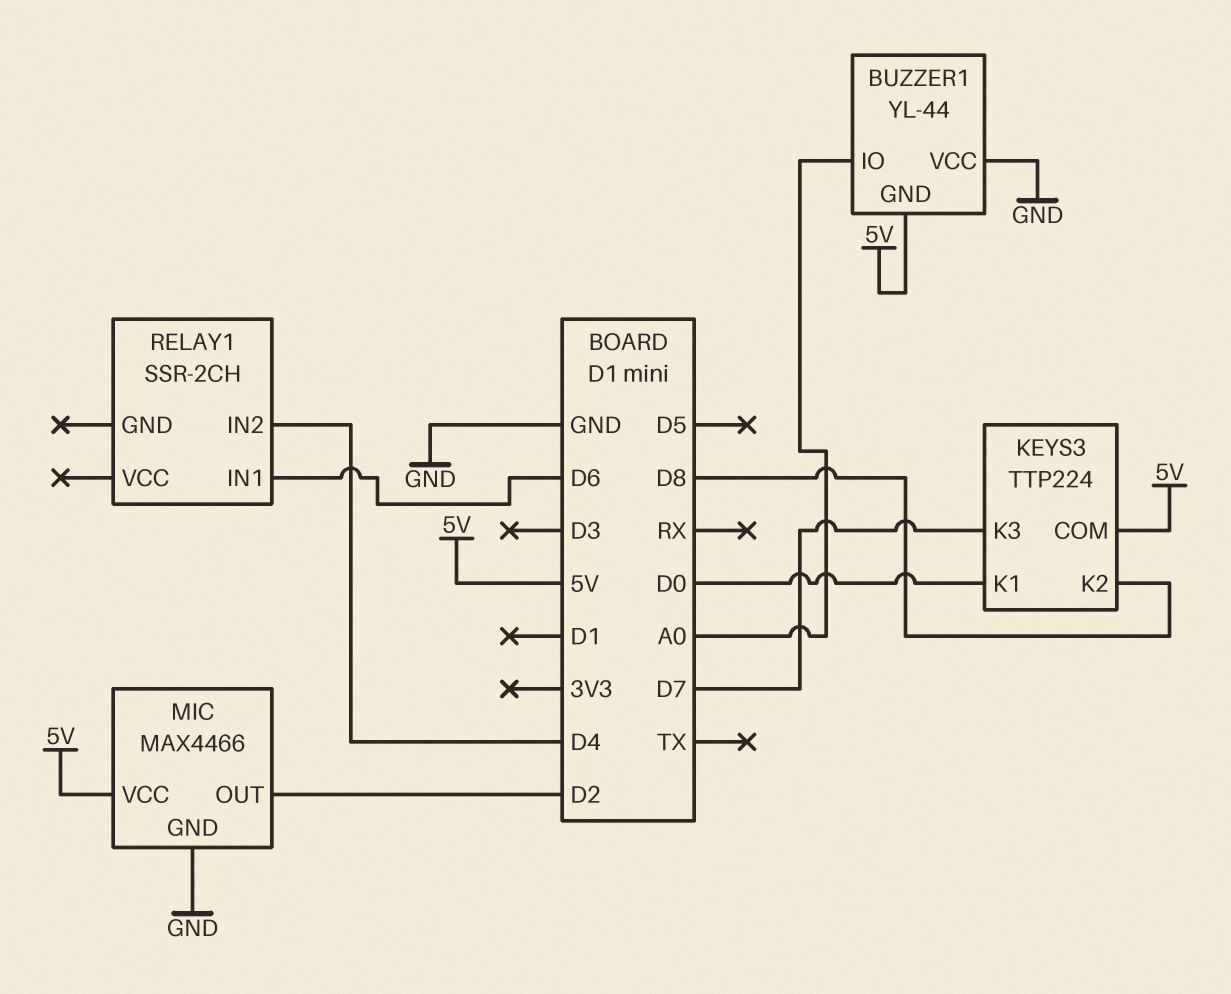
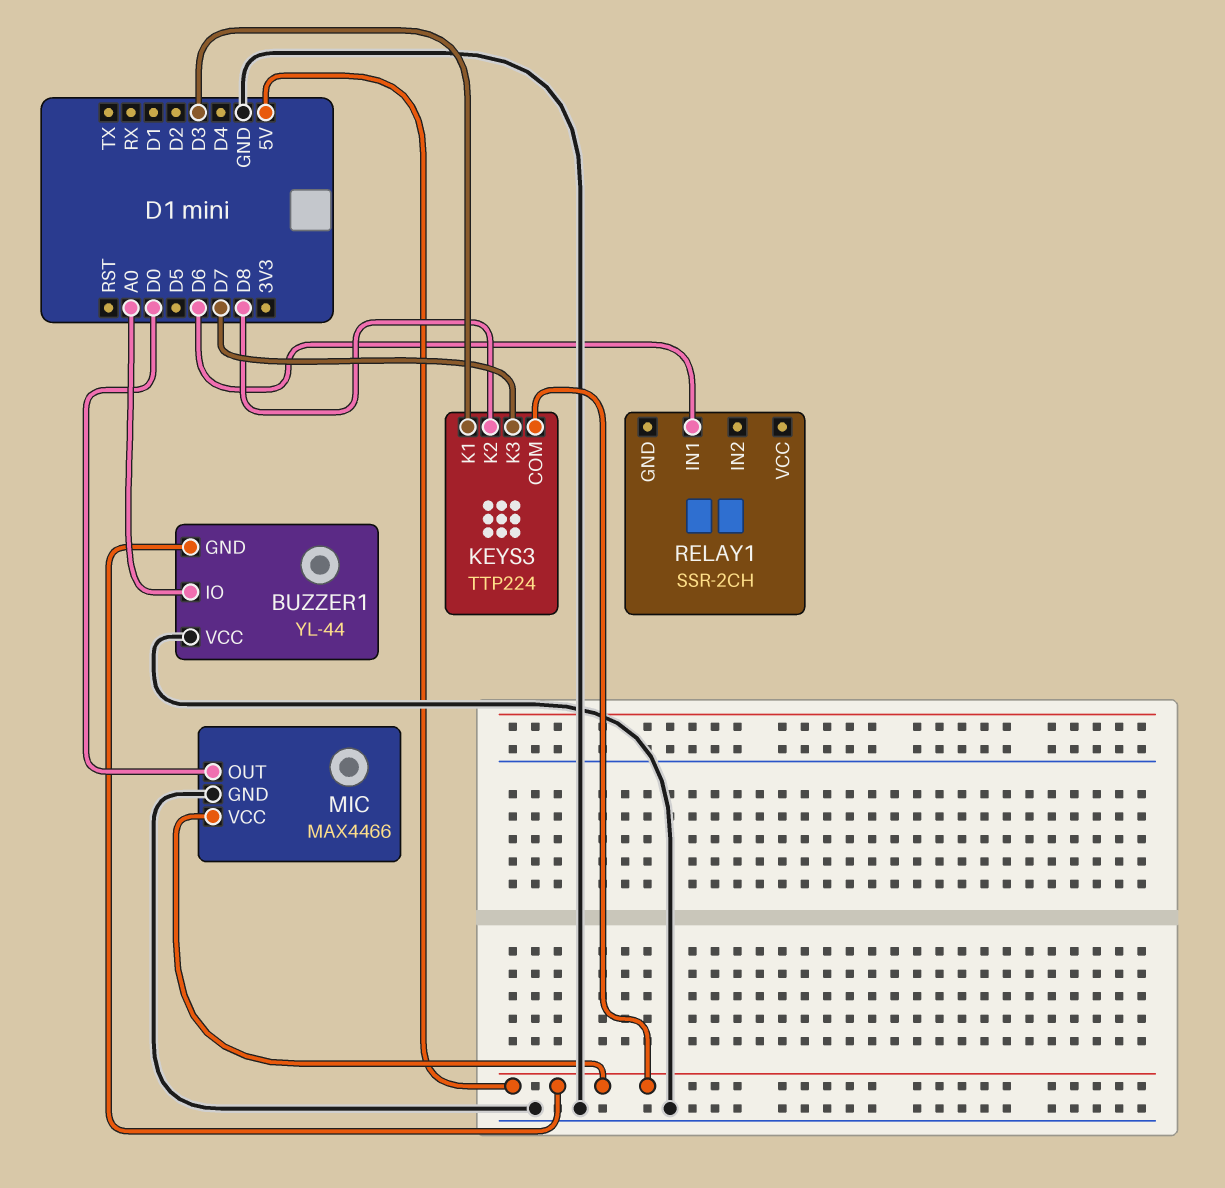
KEYS3 pin K1: D0 -> D3
MIC pin OUT: D2 -> D0
RELAY1 pin IN2: D4 -> none

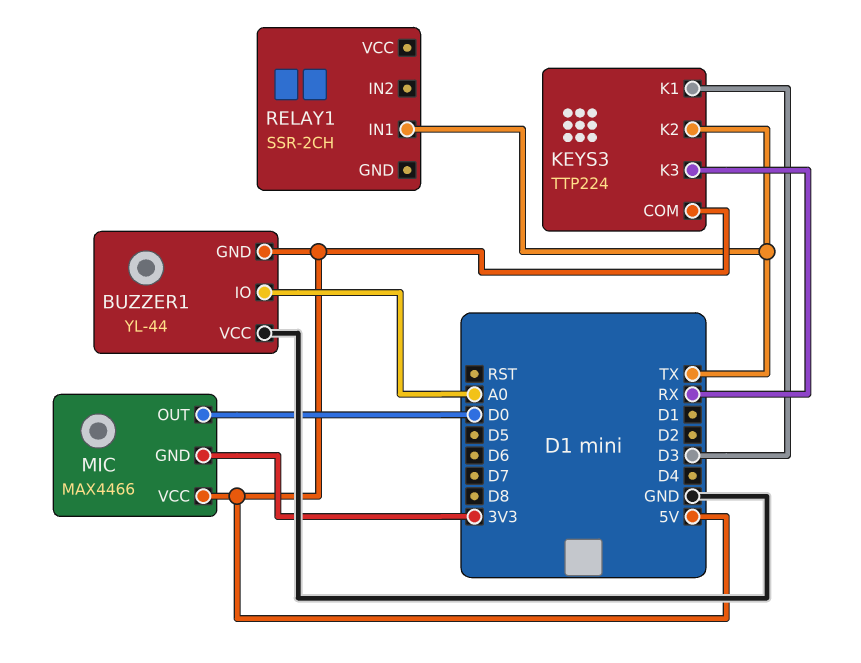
KEYS3 pin K2: D8 -> TX
KEYS3 pin K3: D7 -> RX
MIC pin GND: GND -> 3V3
RELAY1 pin IN1: D6 -> TX

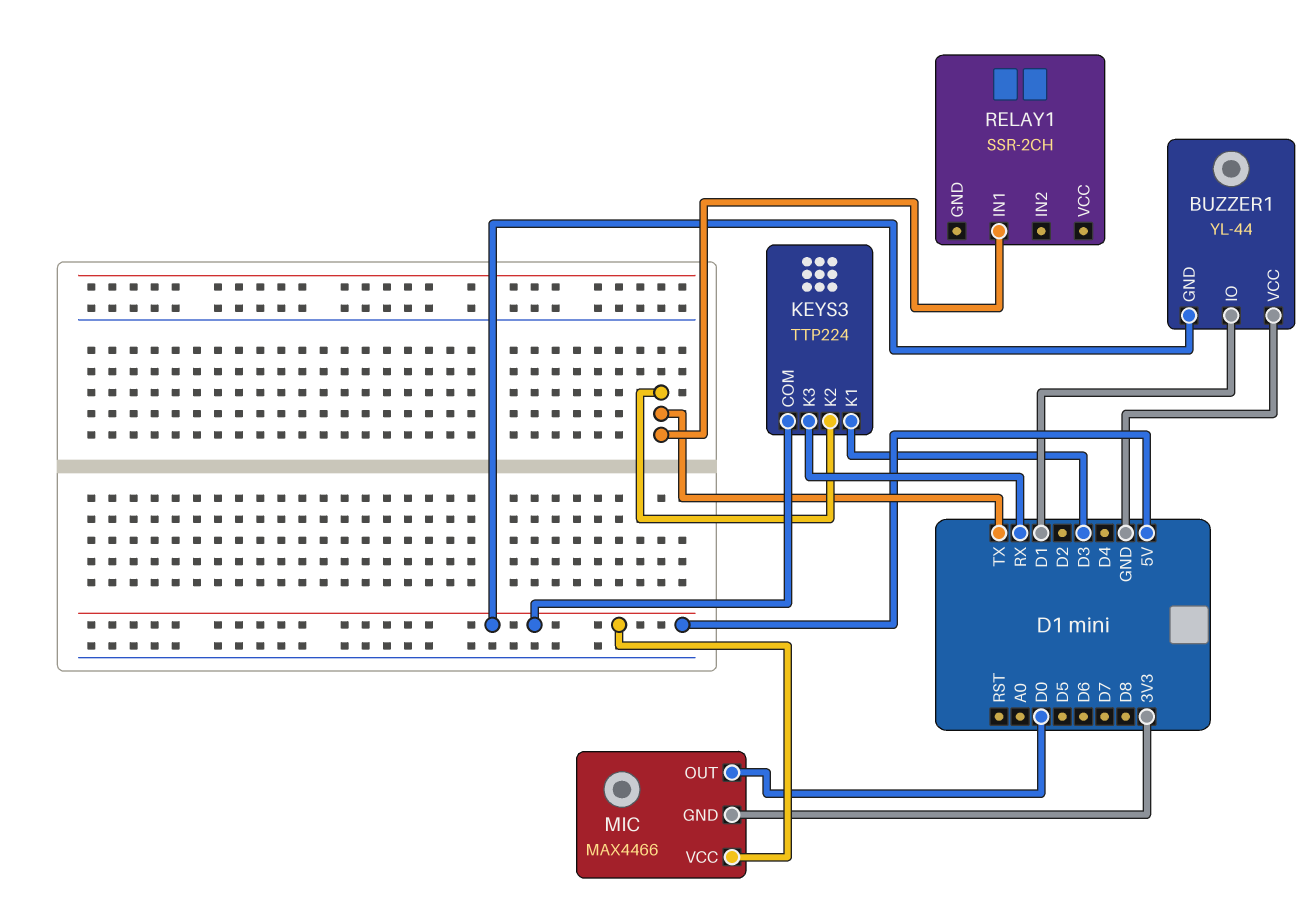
BUZZER1 pin IO: A0 -> D1

